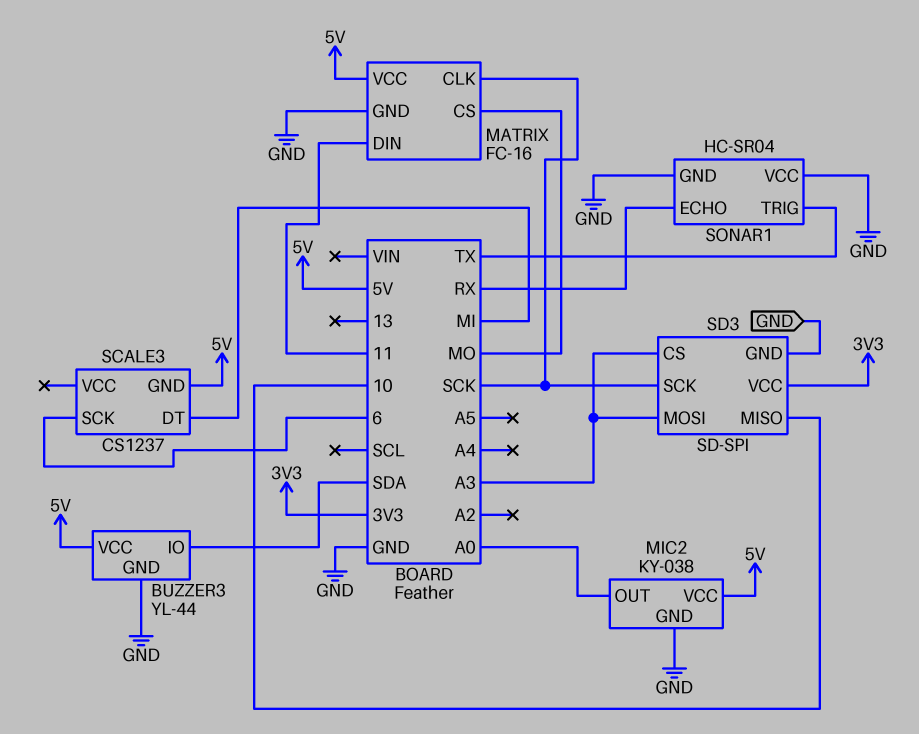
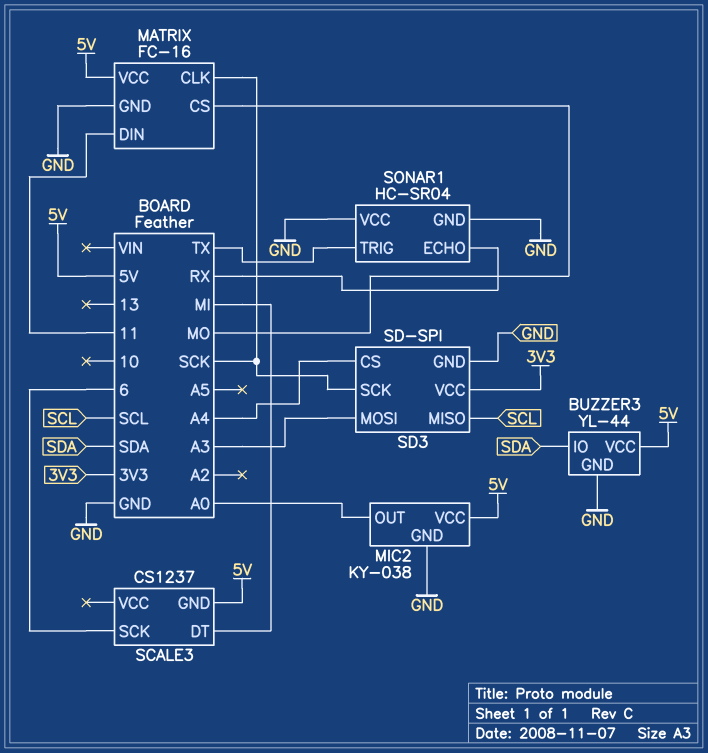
SD3 pin CS: A3 -> A4
SD3 pin MISO: 10 -> SCL

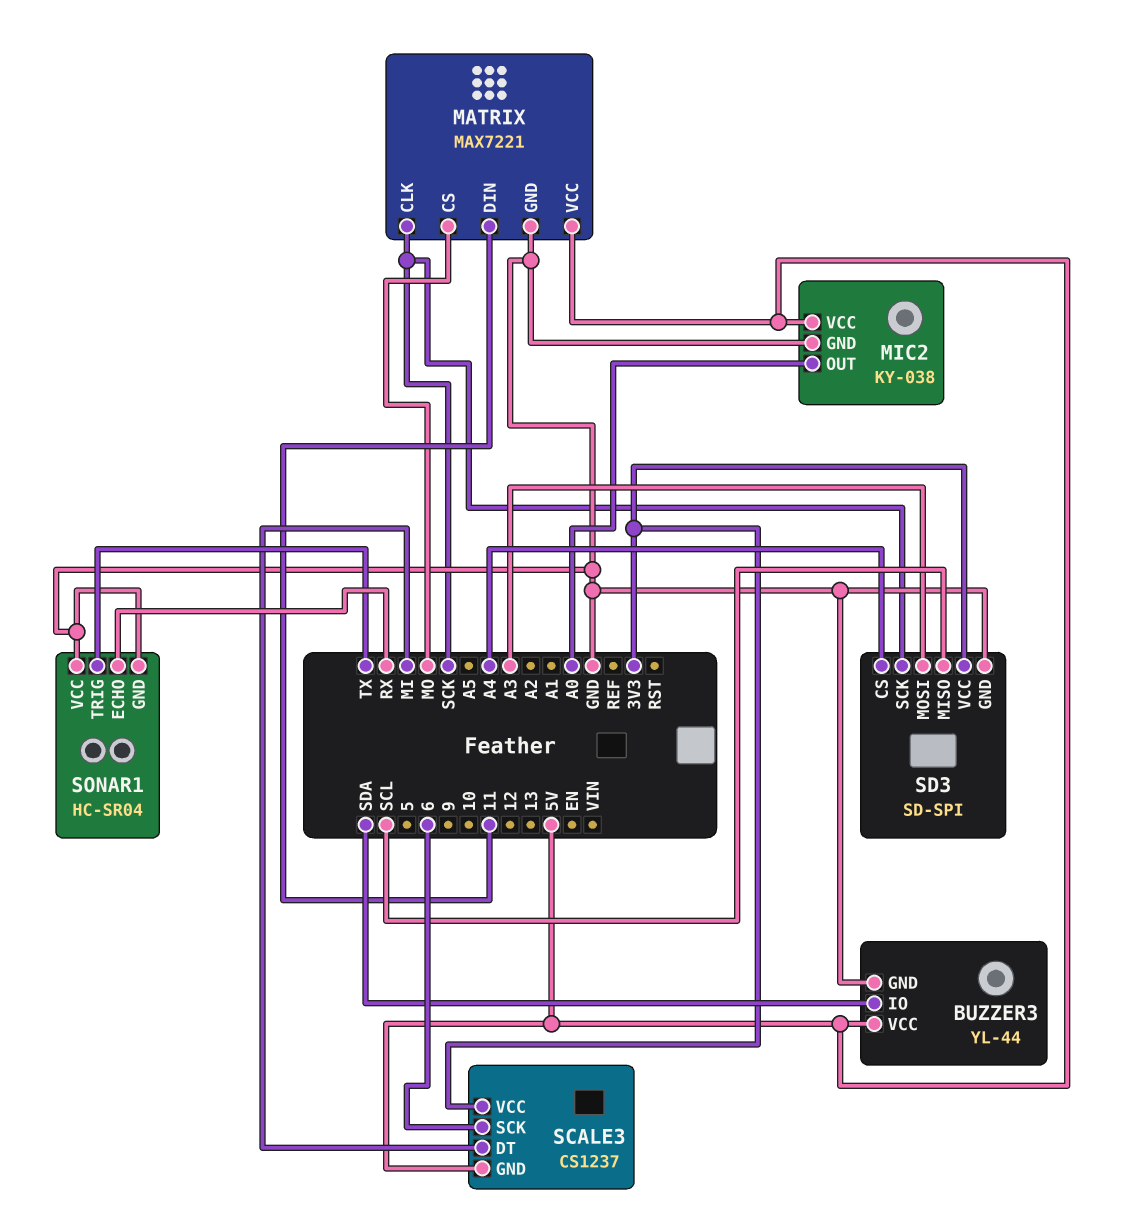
MATRIX: FC-16 -> MAX7221
SCALE3 pin VCC: none -> 3V3

